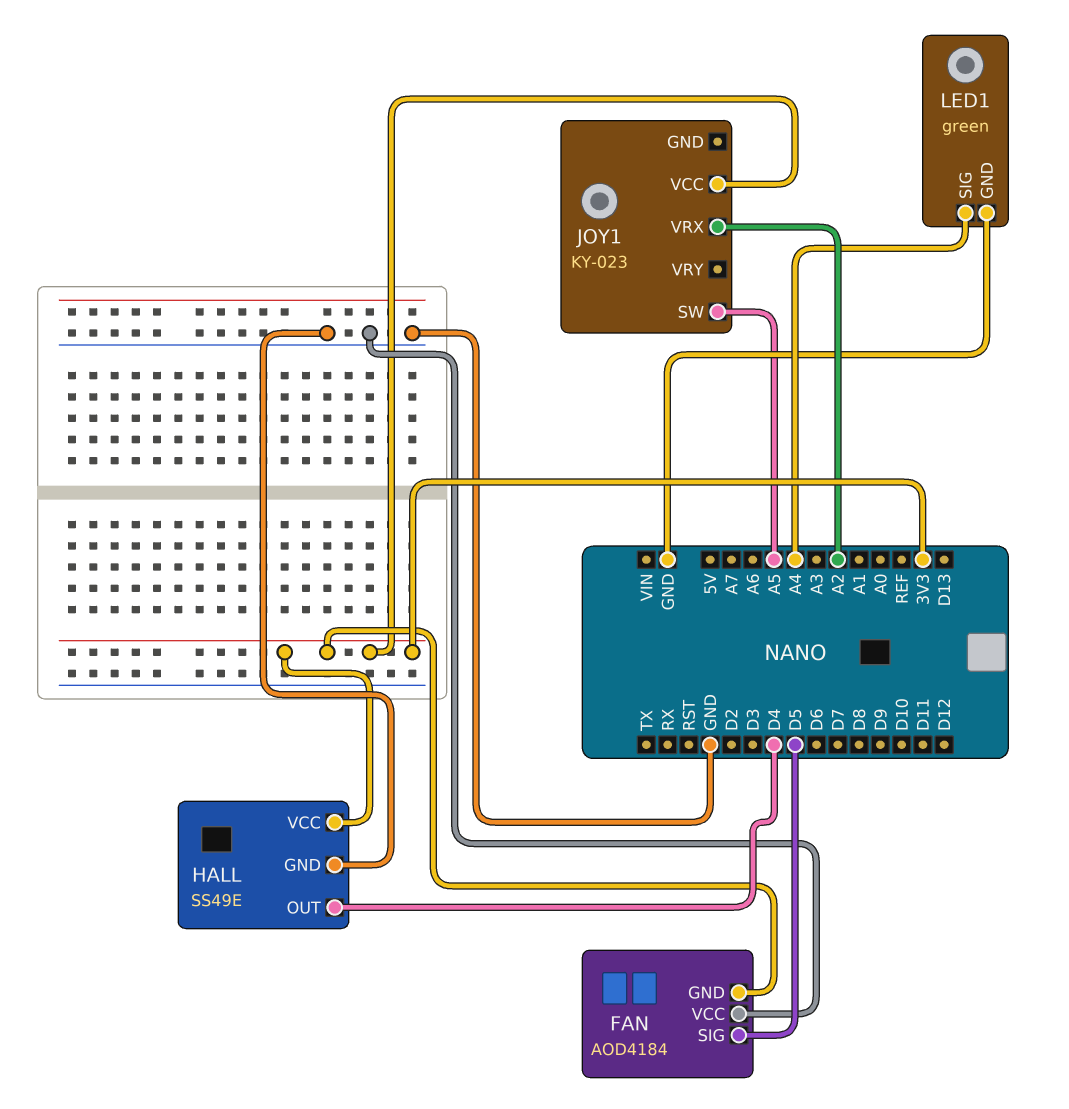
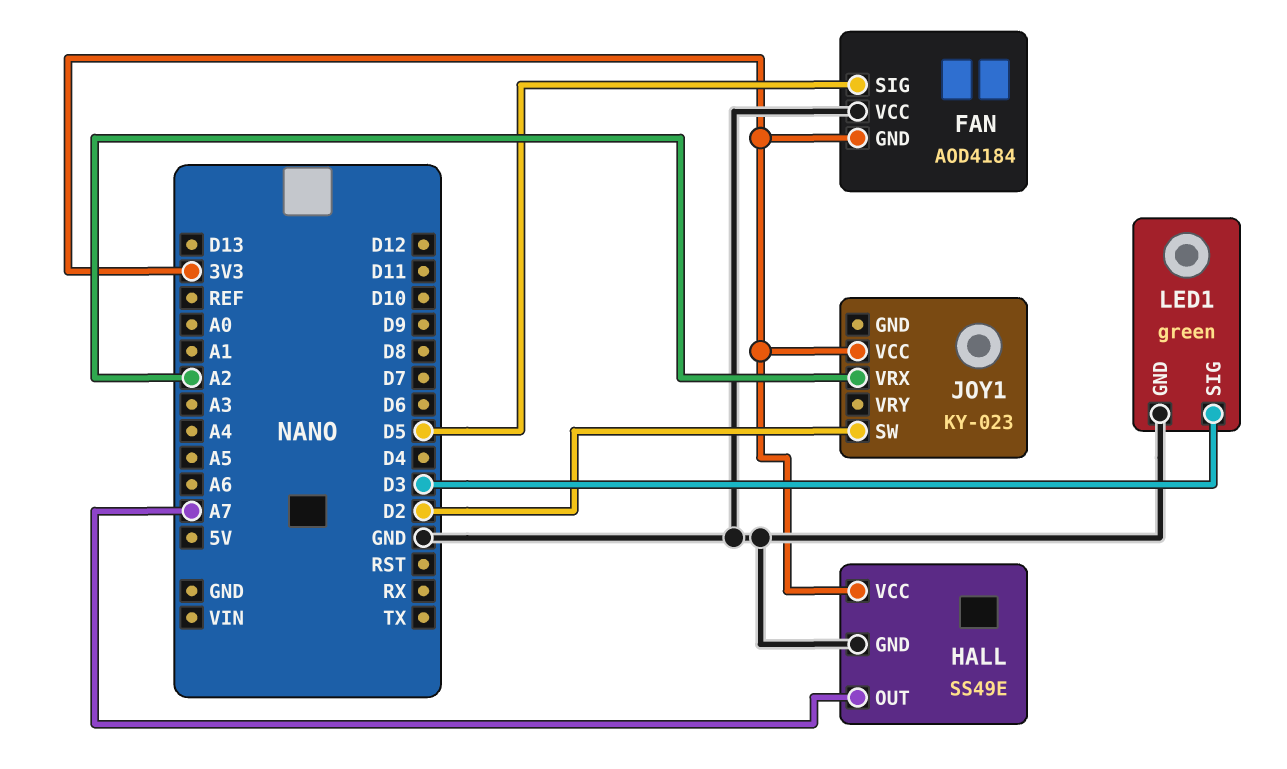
HALL pin OUT: D4 -> A7
JOY1 pin SW: A5 -> D2
LED1 pin SIG: A4 -> D3

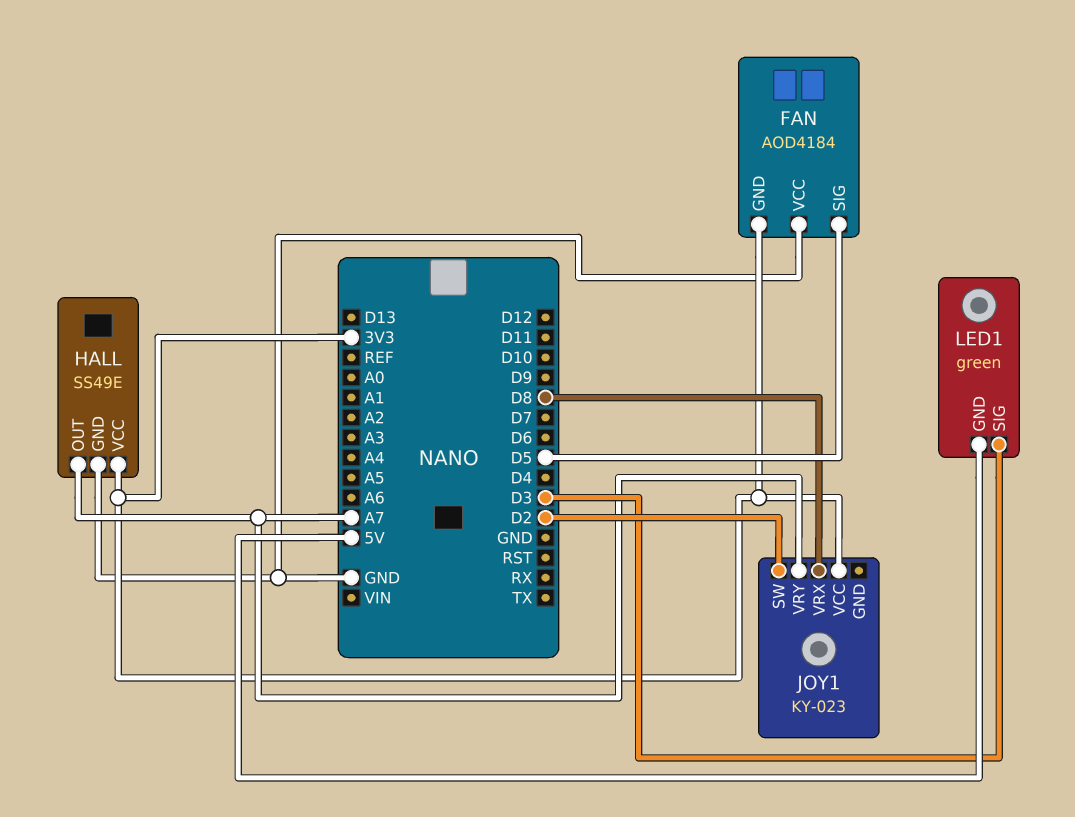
JOY1 pin VRX: A2 -> D8
JOY1 pin VRY: none -> A7
LED1 pin GND: GND -> 5V

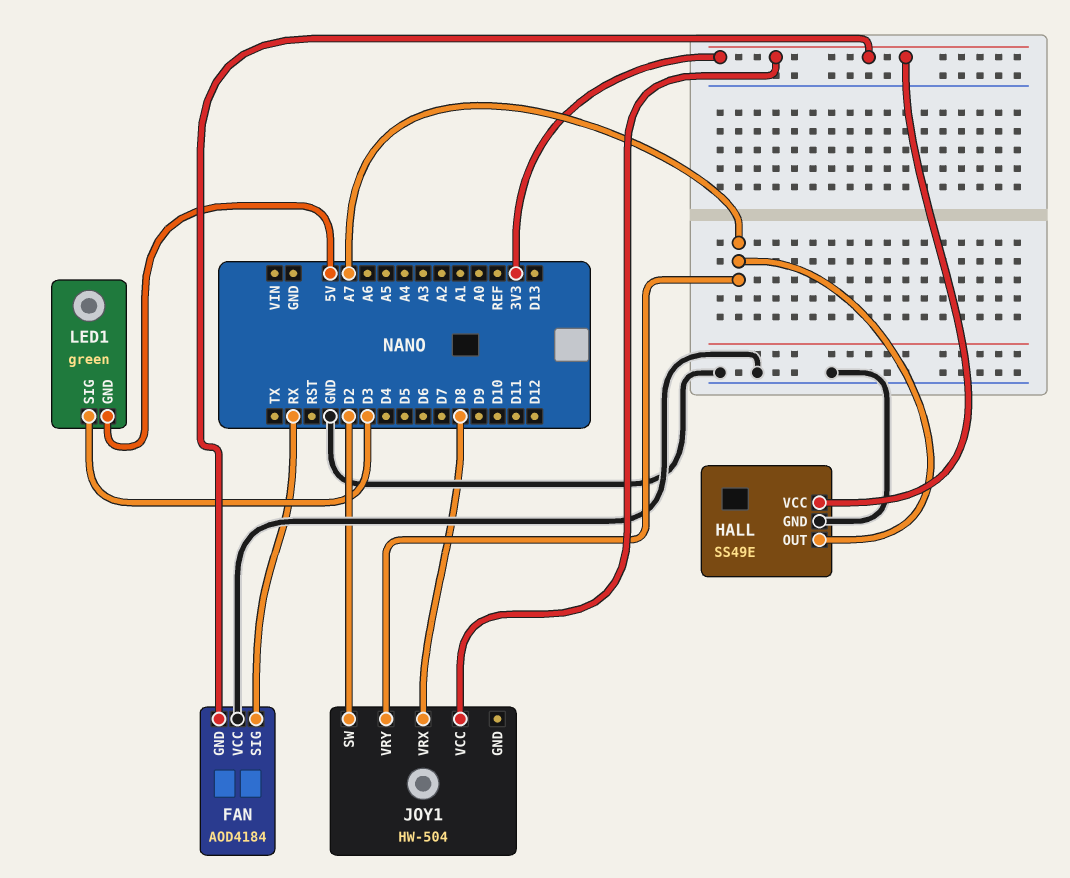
FAN pin SIG: D5 -> RX
JOY1: KY-023 -> HW-504

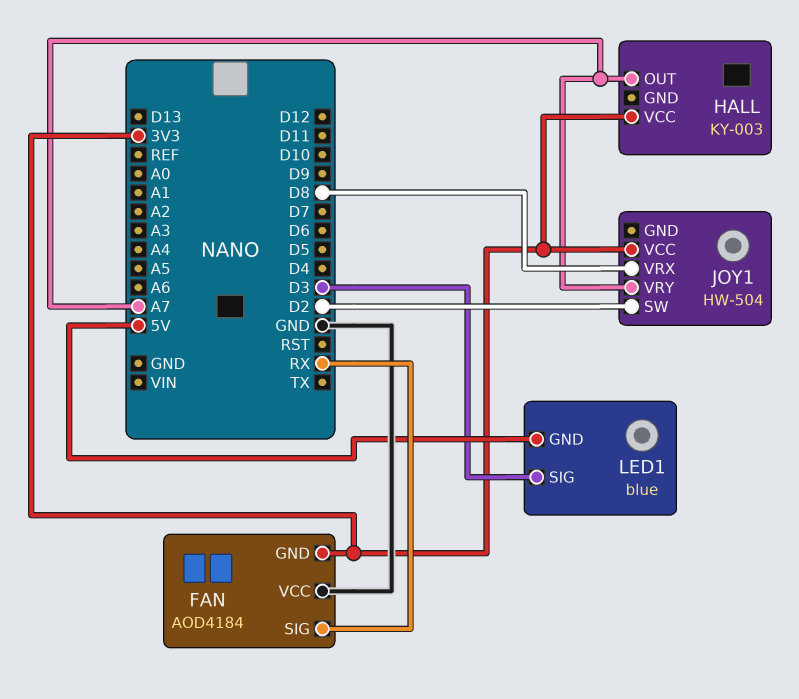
HALL: SS49E -> KY-003
HALL pin GND: GND -> none
LED1: green -> blue

